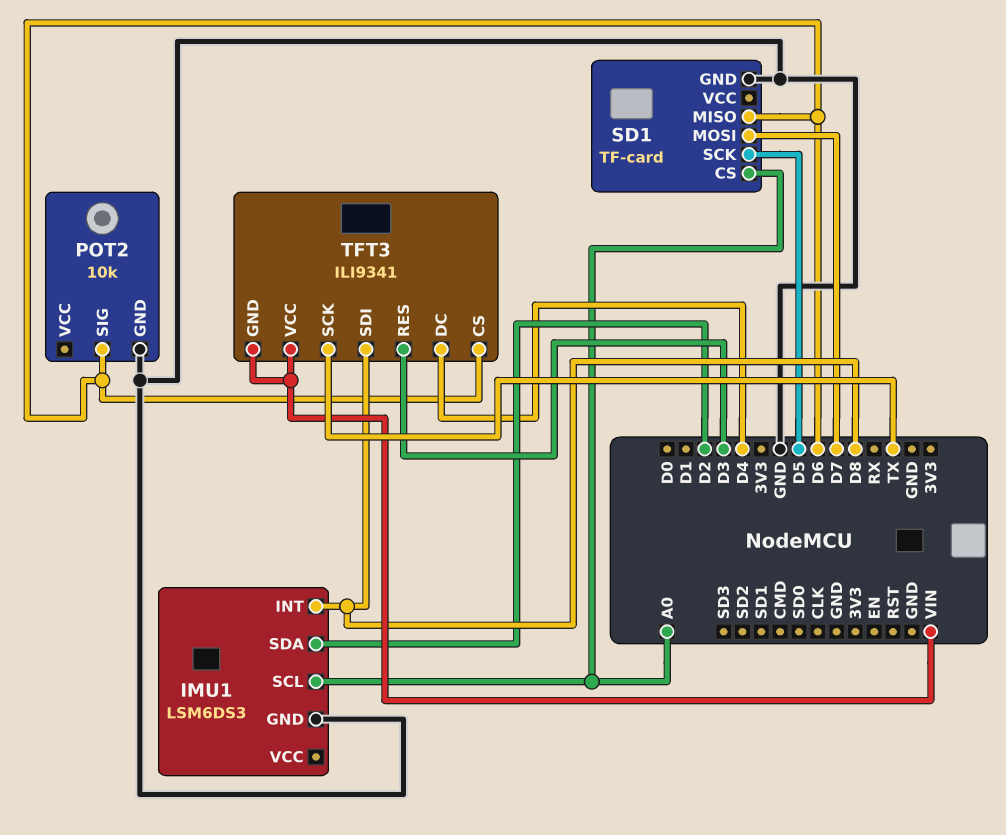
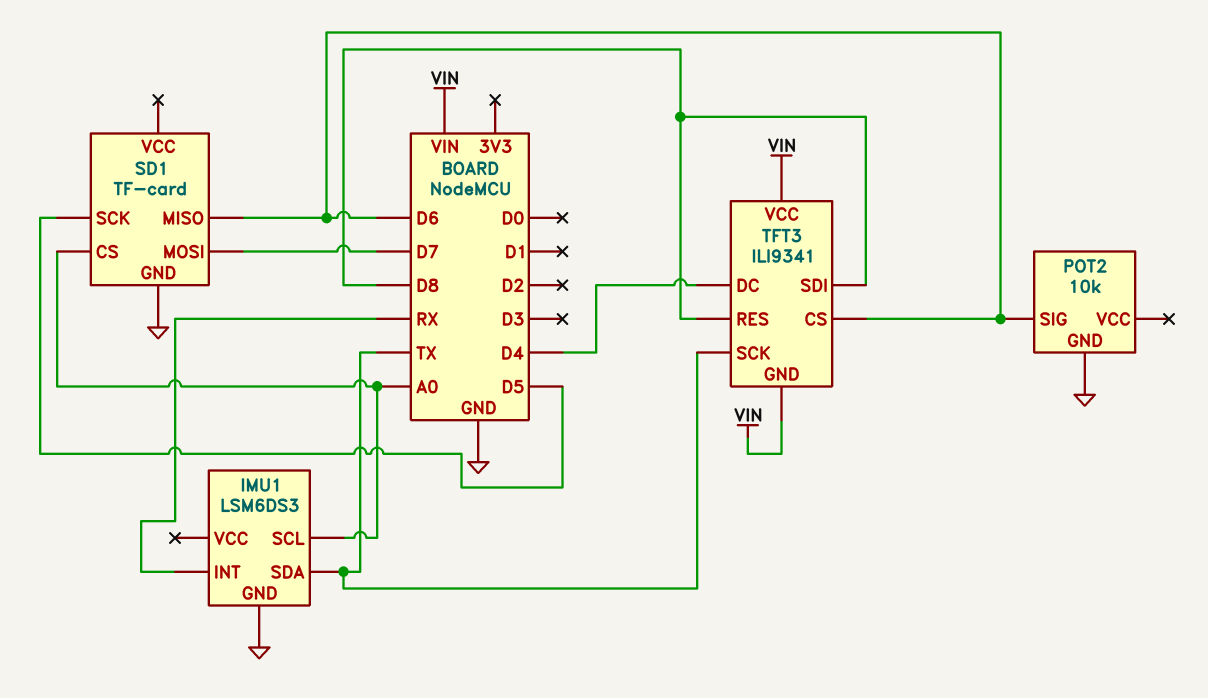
IMU1 pin INT: D8 -> RX
IMU1 pin SDA: D2 -> TX
TFT3 pin RES: D3 -> D8

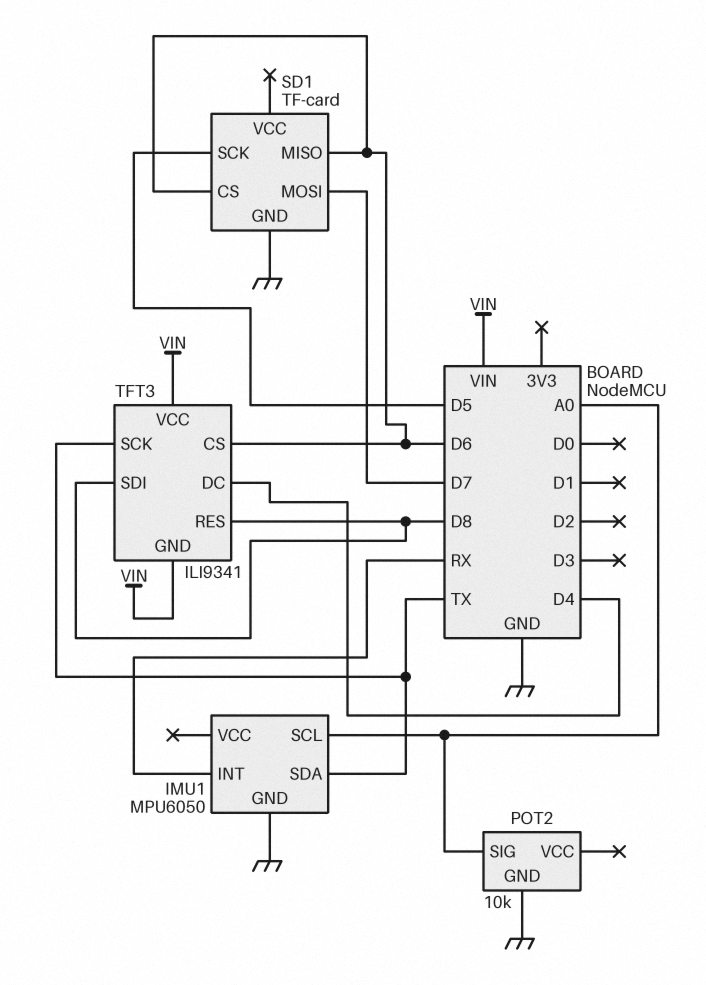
IMU1: LSM6DS3 -> MPU6050
POT2 pin SIG: D6 -> A0
SD1 pin CS: A0 -> D6

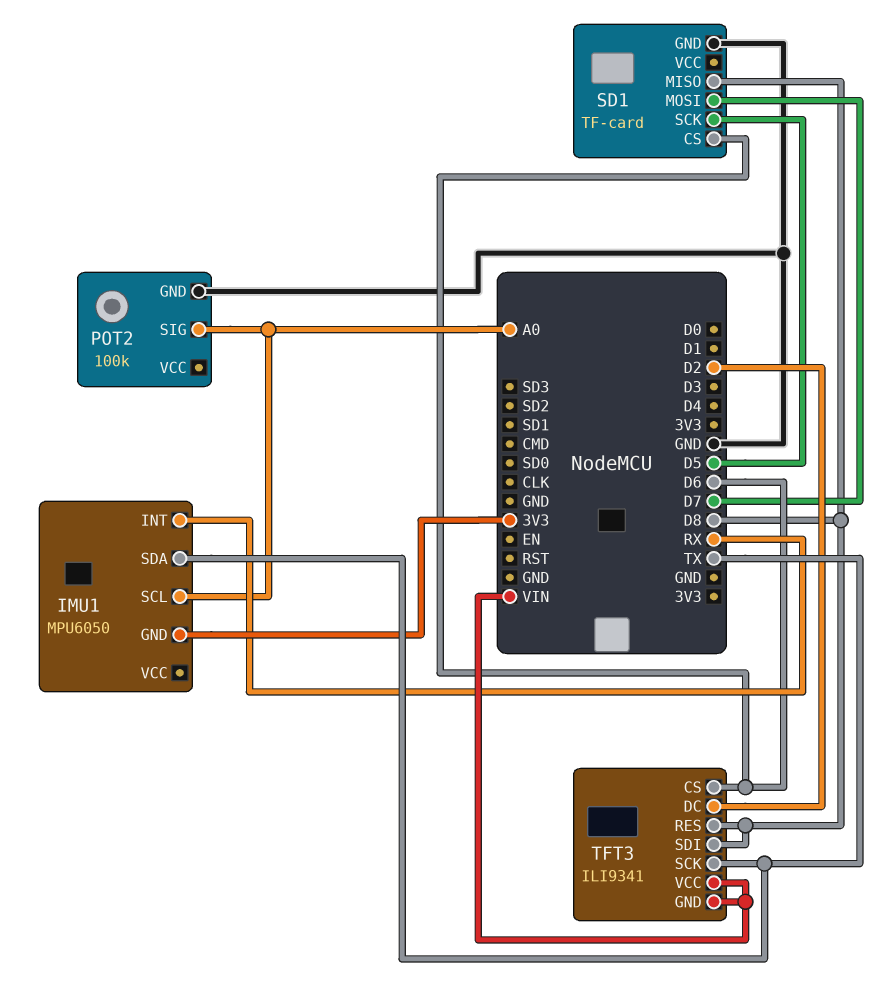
IMU1 pin GND: GND -> 3V3
POT2: 10k -> 100k
SD1 pin MISO: D6 -> D8
TFT3 pin DC: D4 -> D2

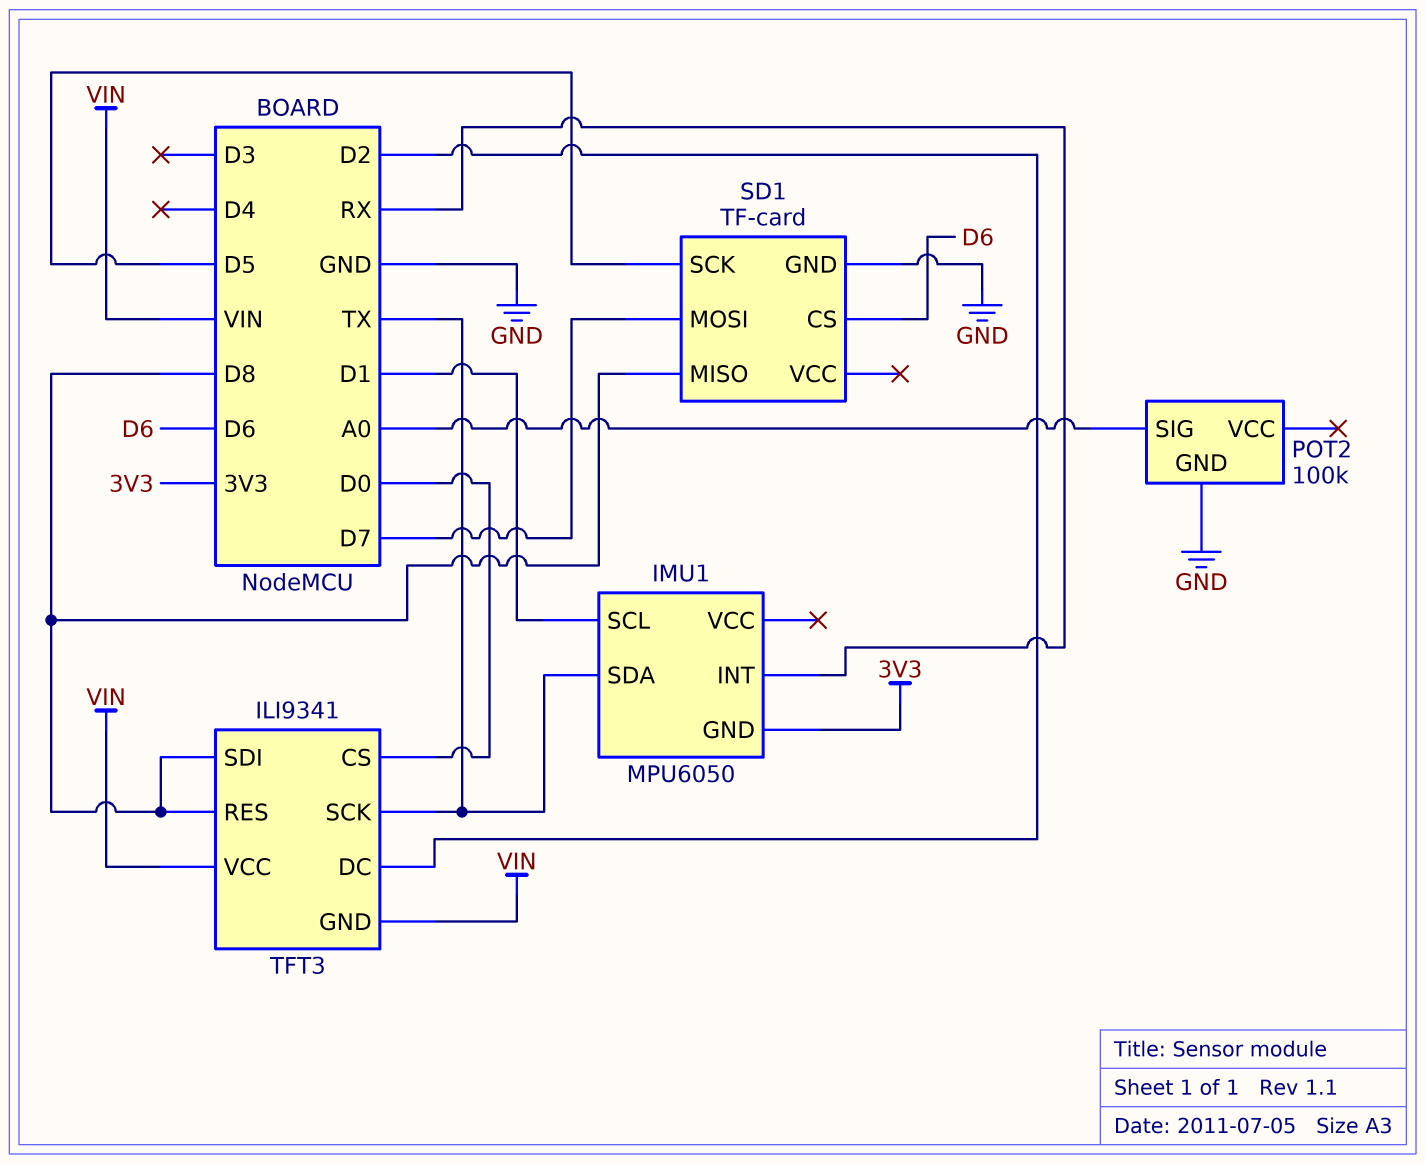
IMU1 pin SCL: A0 -> D1
TFT3 pin CS: D6 -> D0

